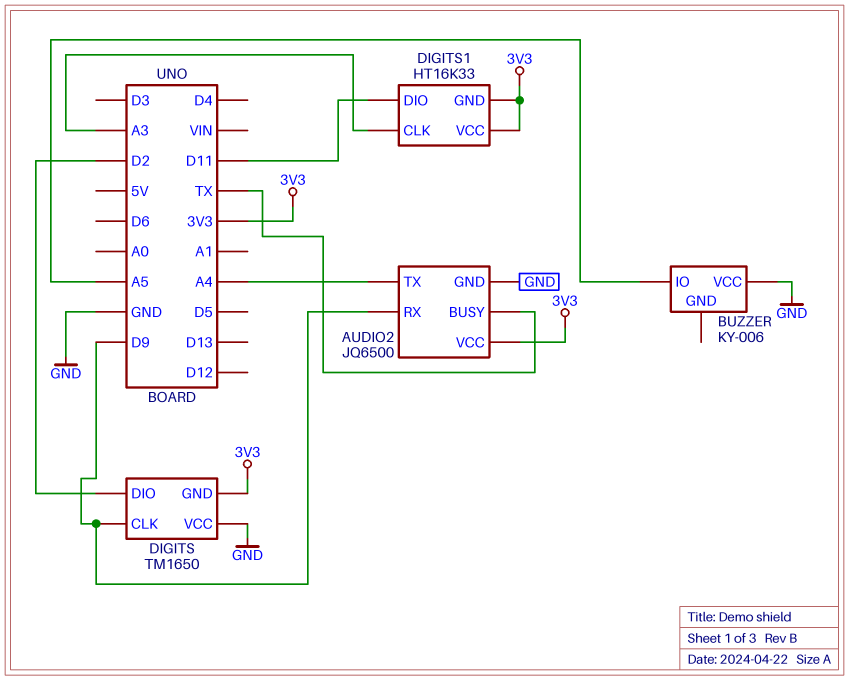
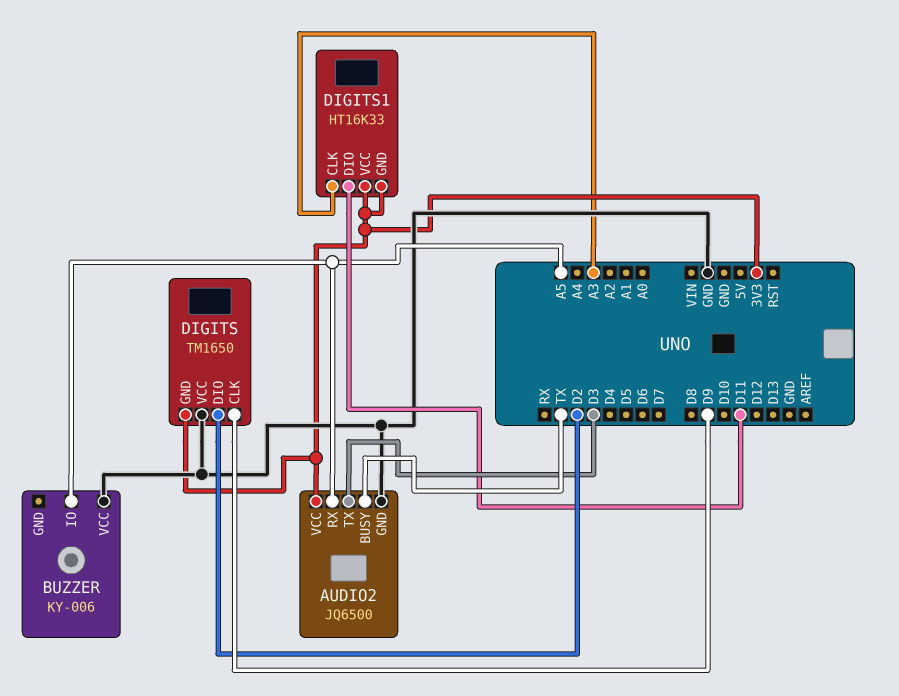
AUDIO2 pin RX: D9 -> A5
AUDIO2 pin TX: A4 -> D3

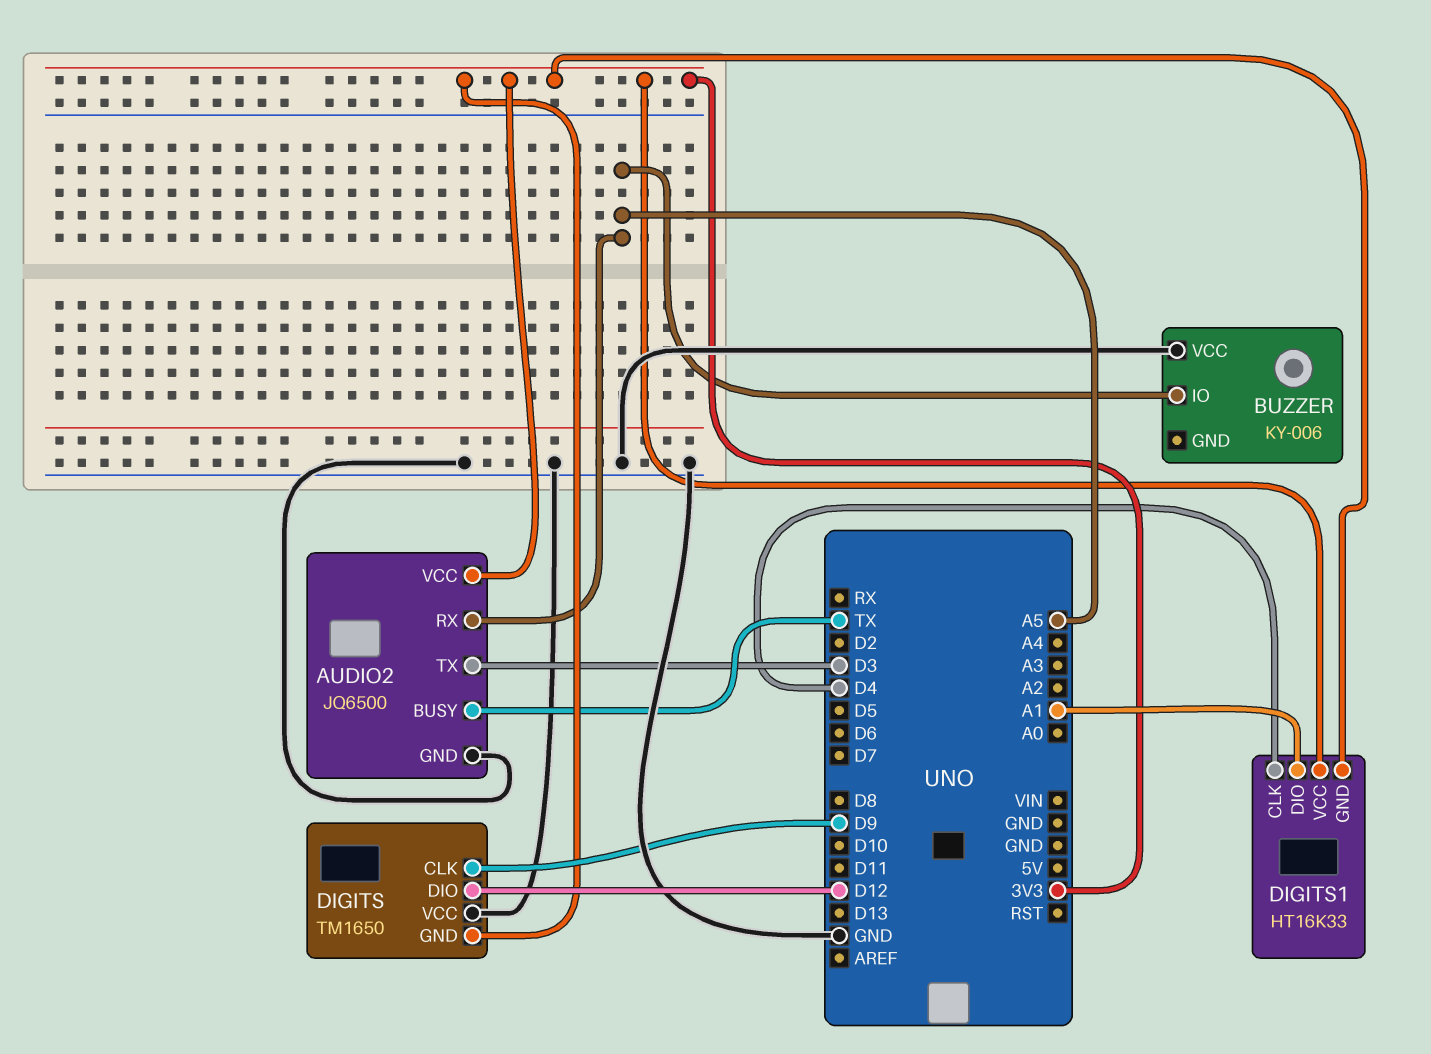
DIGITS pin DIO: D2 -> D12
DIGITS1 pin CLK: A3 -> D4
DIGITS1 pin DIO: D11 -> A1

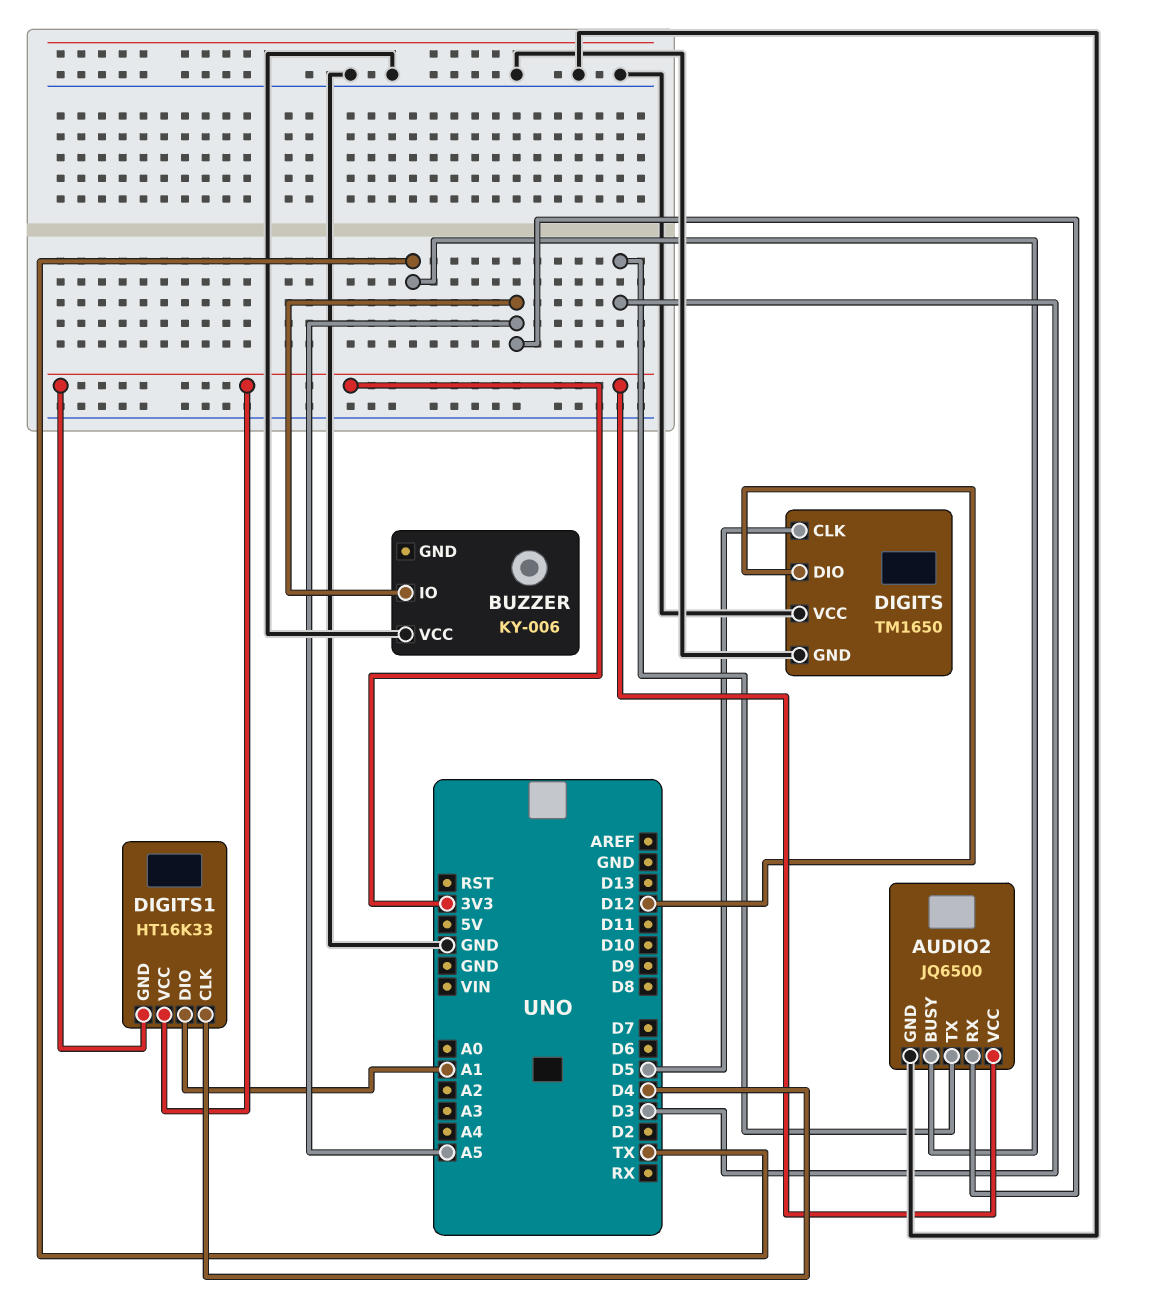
DIGITS pin CLK: D9 -> D5
DIGITS pin GND: 3V3 -> GND

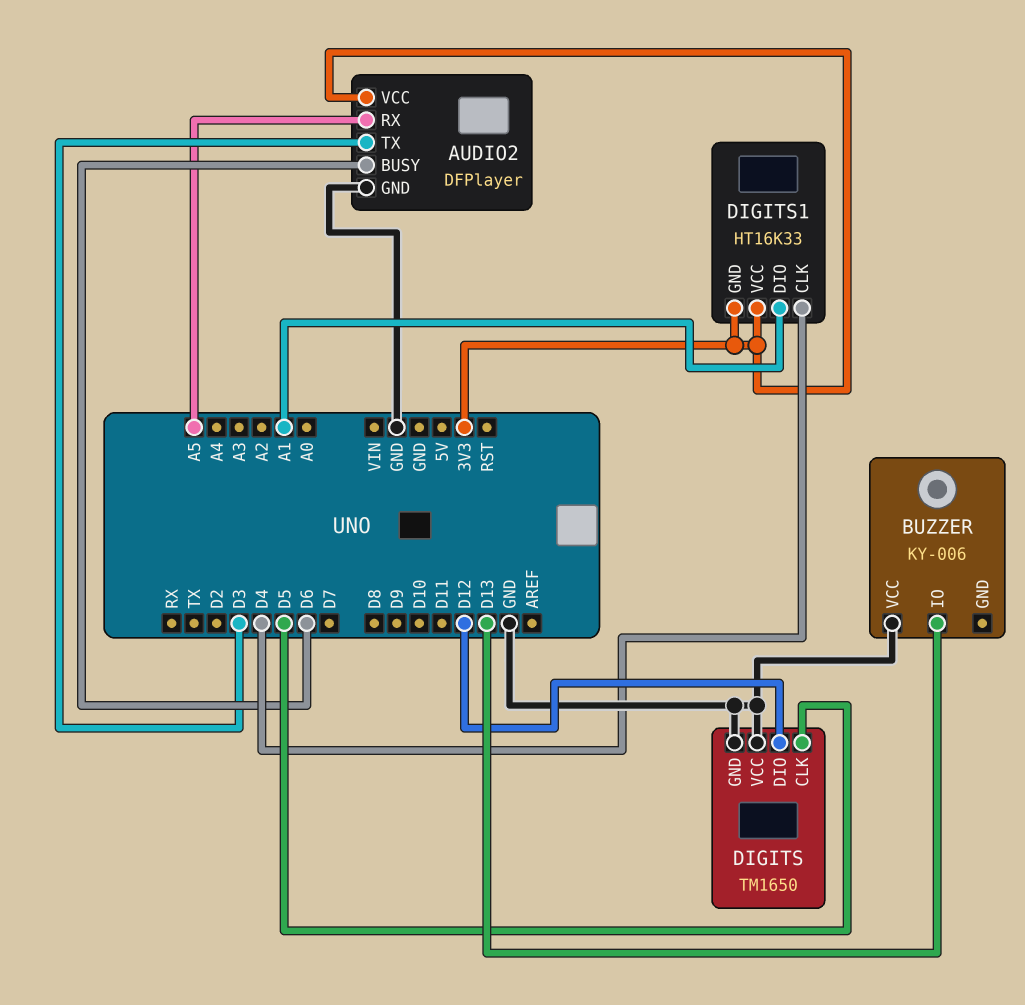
AUDIO2: JQ6500 -> DFPlayer
AUDIO2 pin BUSY: TX -> D6
BUZZER pin IO: A5 -> D13

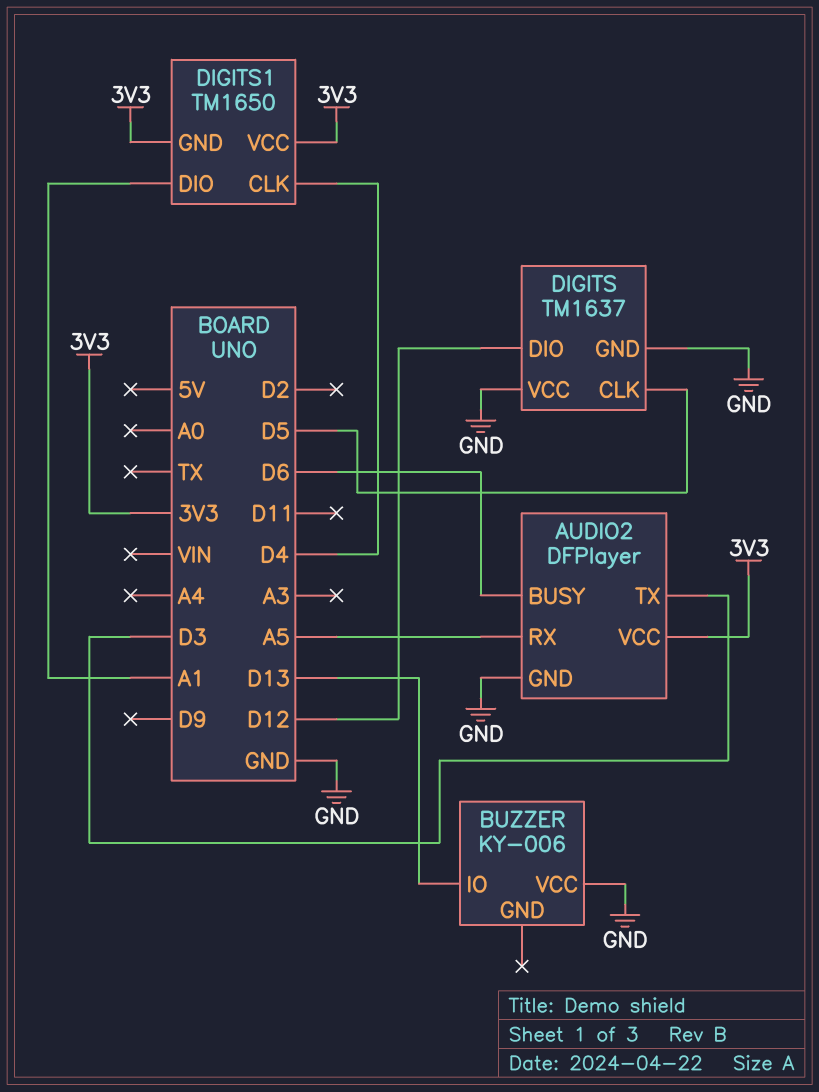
DIGITS: TM1650 -> TM1637
DIGITS1: HT16K33 -> TM1650

